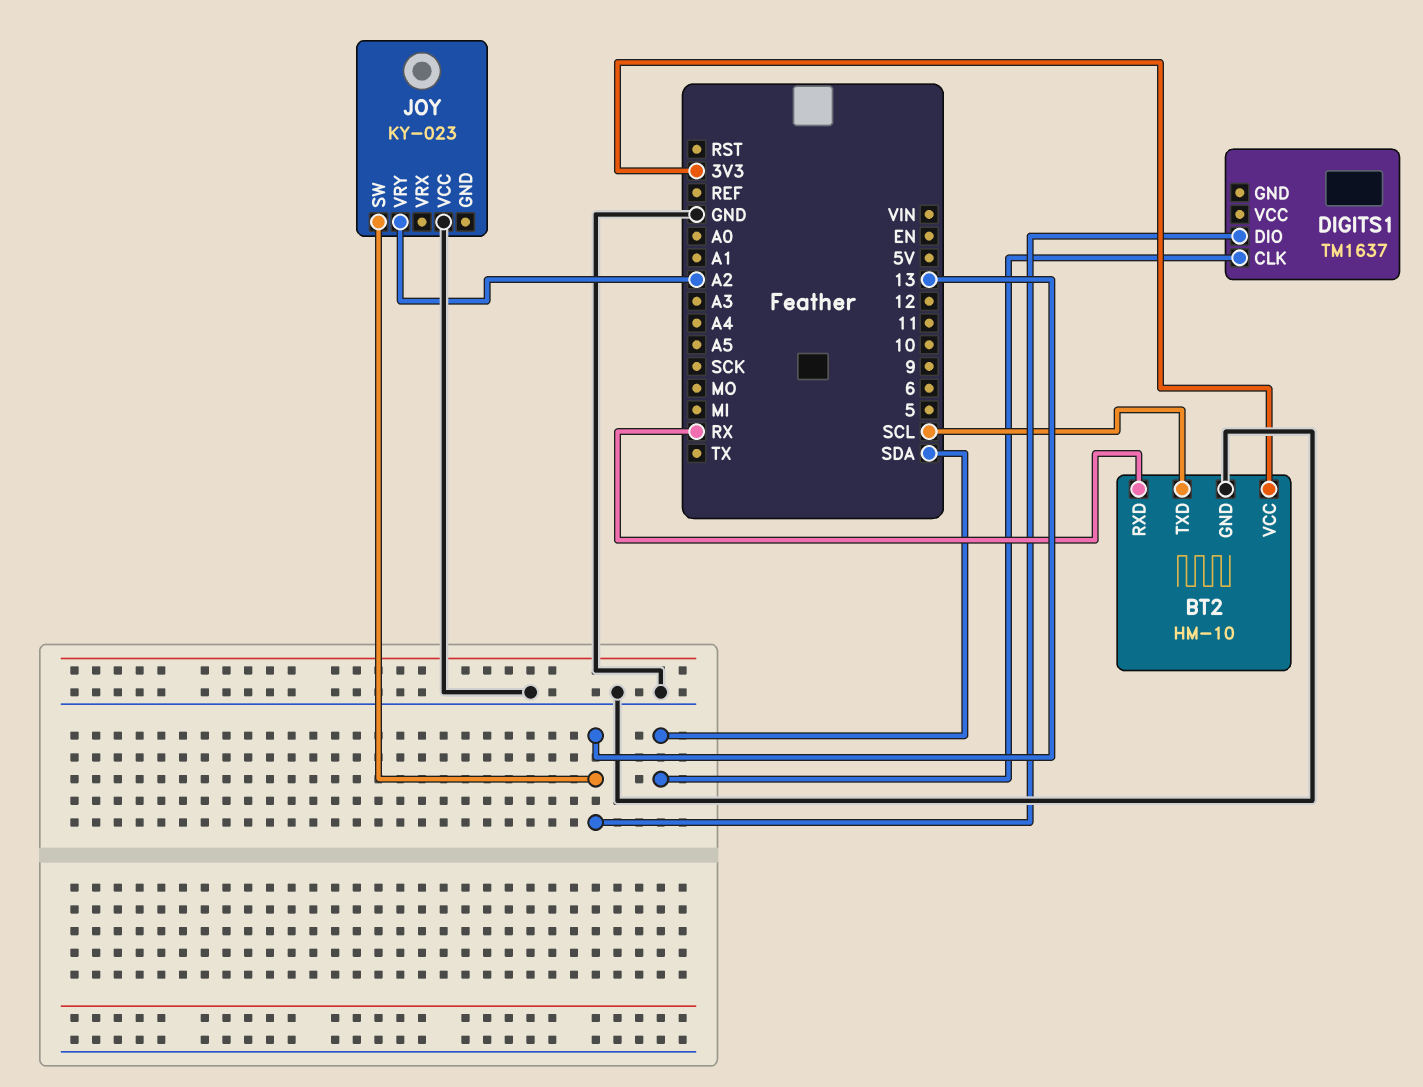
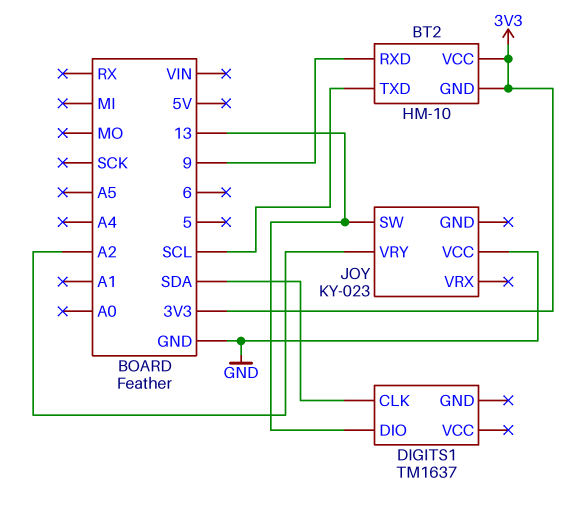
BT2 pin GND: GND -> 3V3
BT2 pin RXD: RX -> 9

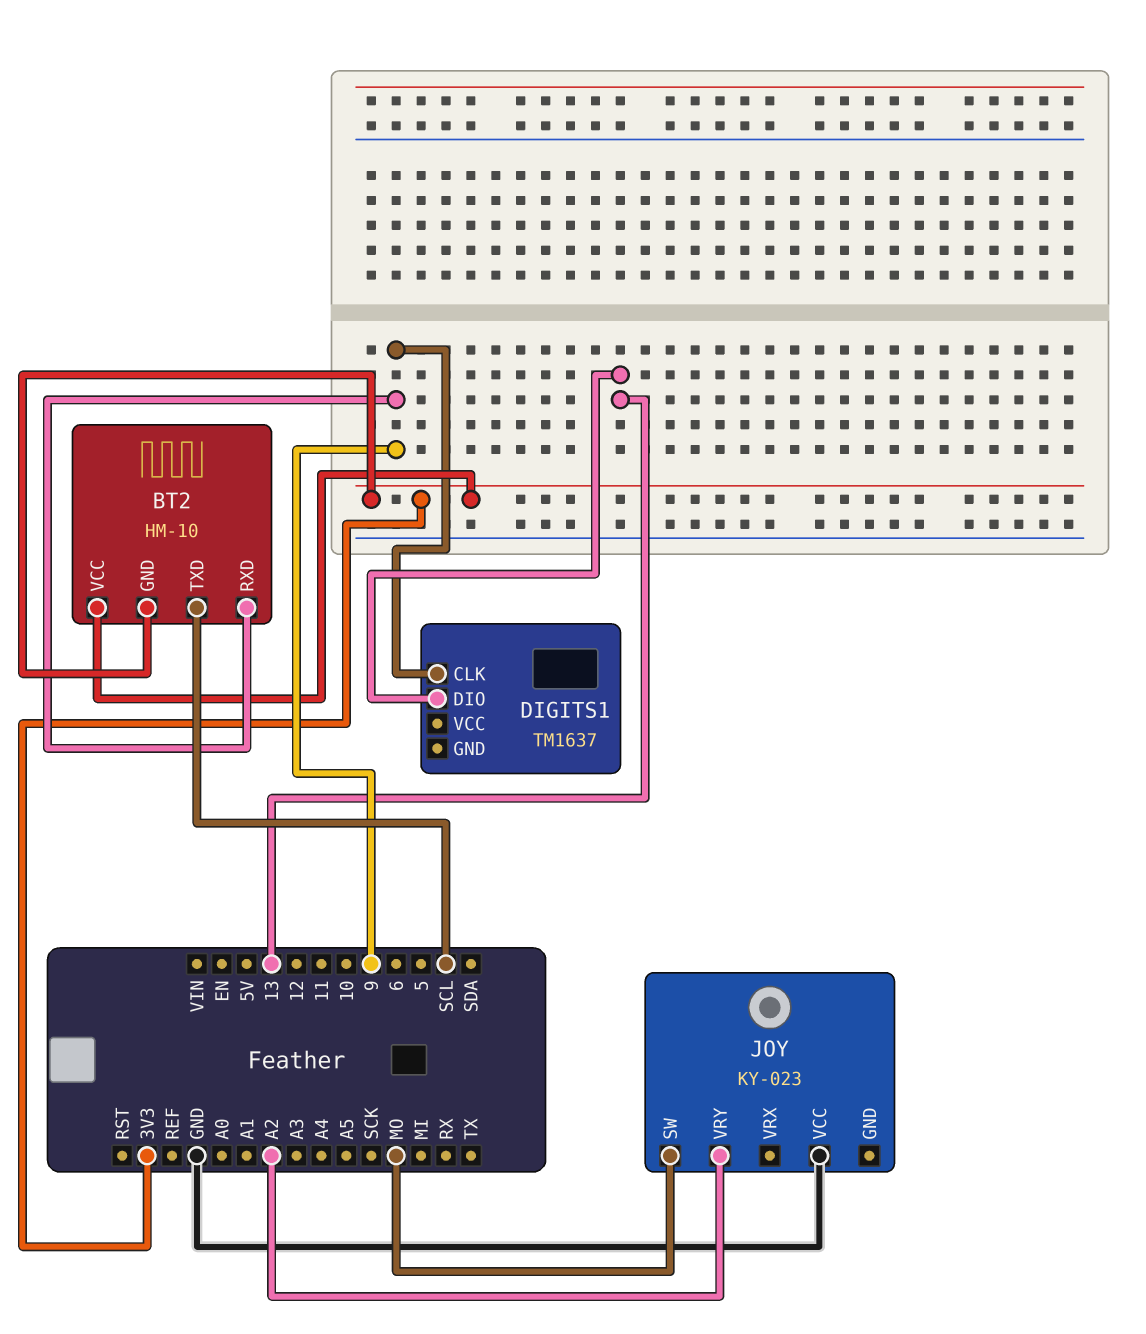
DIGITS1 pin CLK: SDA -> 9
JOY pin SW: 13 -> MO

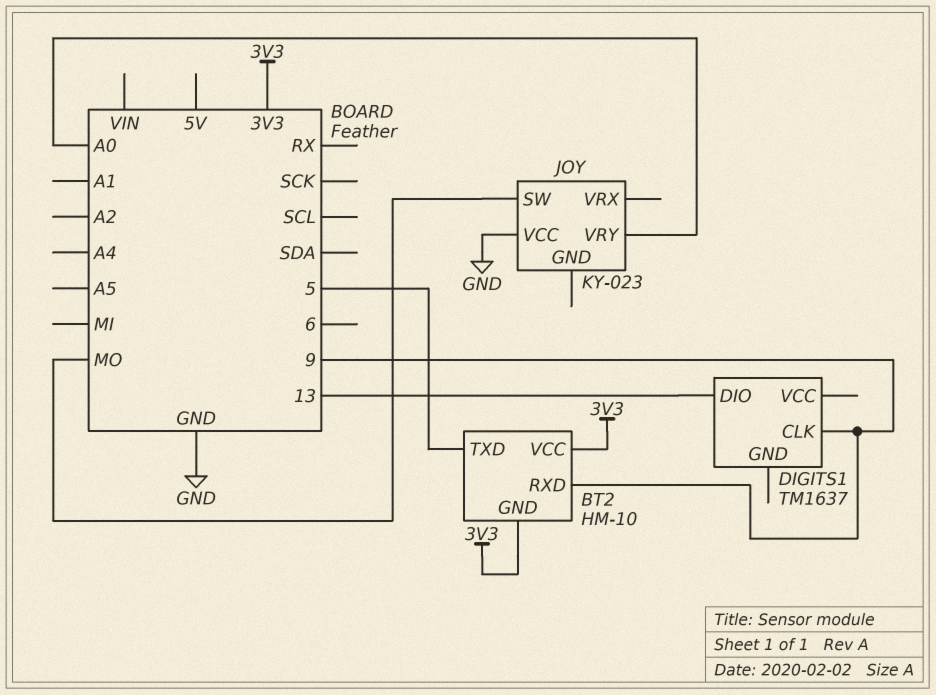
BT2 pin TXD: SCL -> 5
JOY pin VRY: A2 -> A0

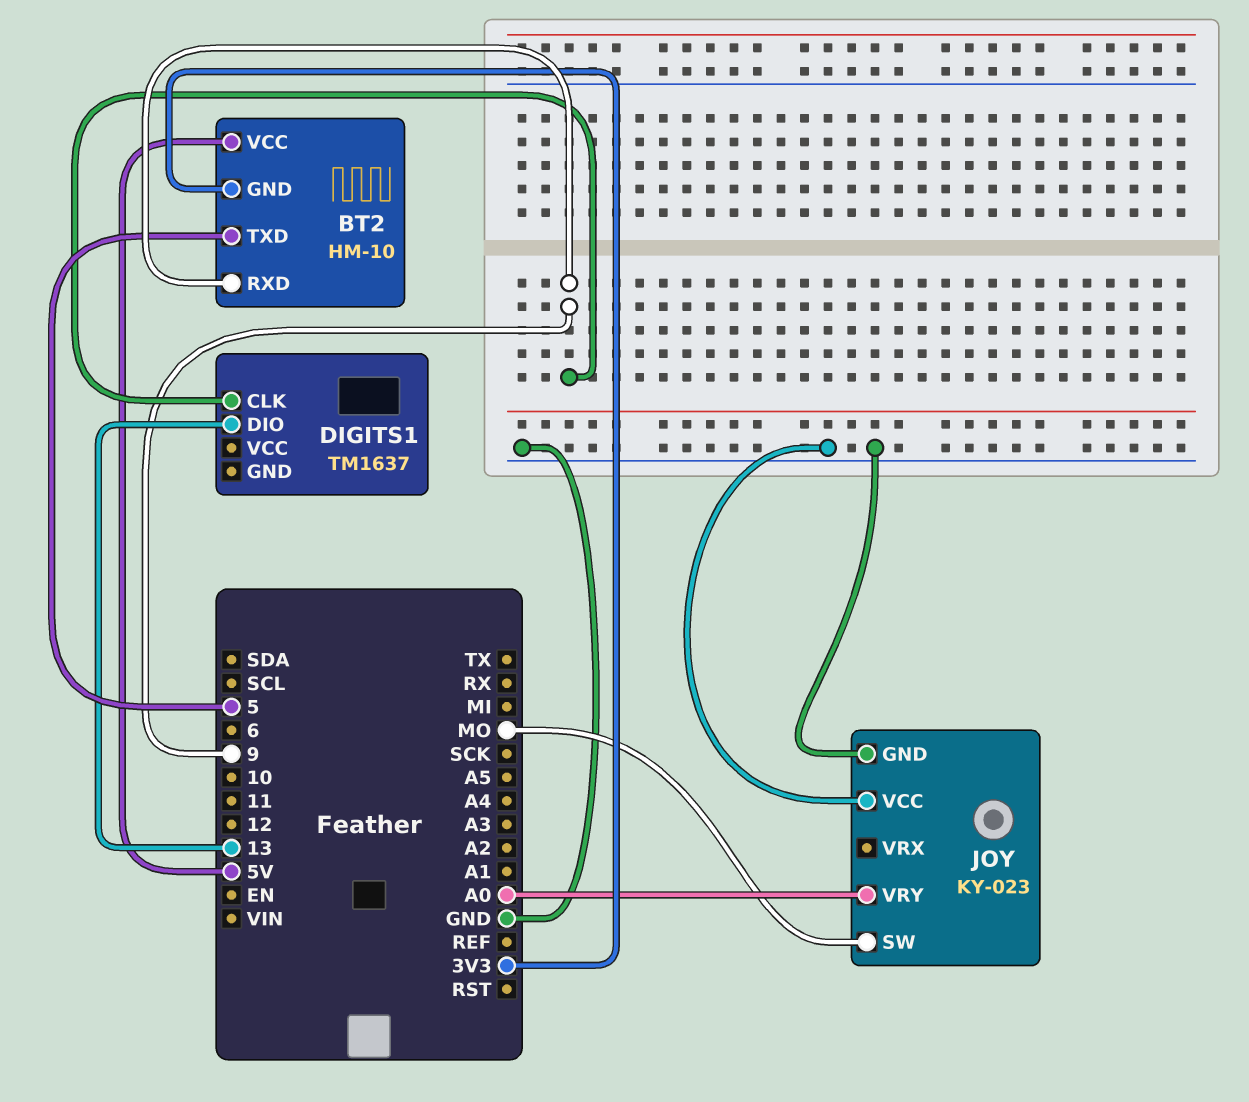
BT2 pin VCC: 3V3 -> 5V
JOY pin GND: none -> GND

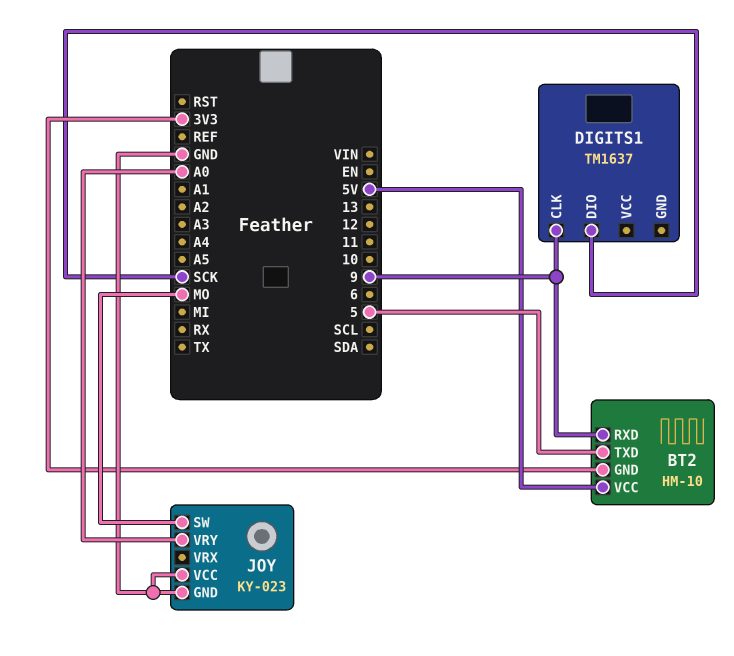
DIGITS1 pin DIO: 13 -> SCK

